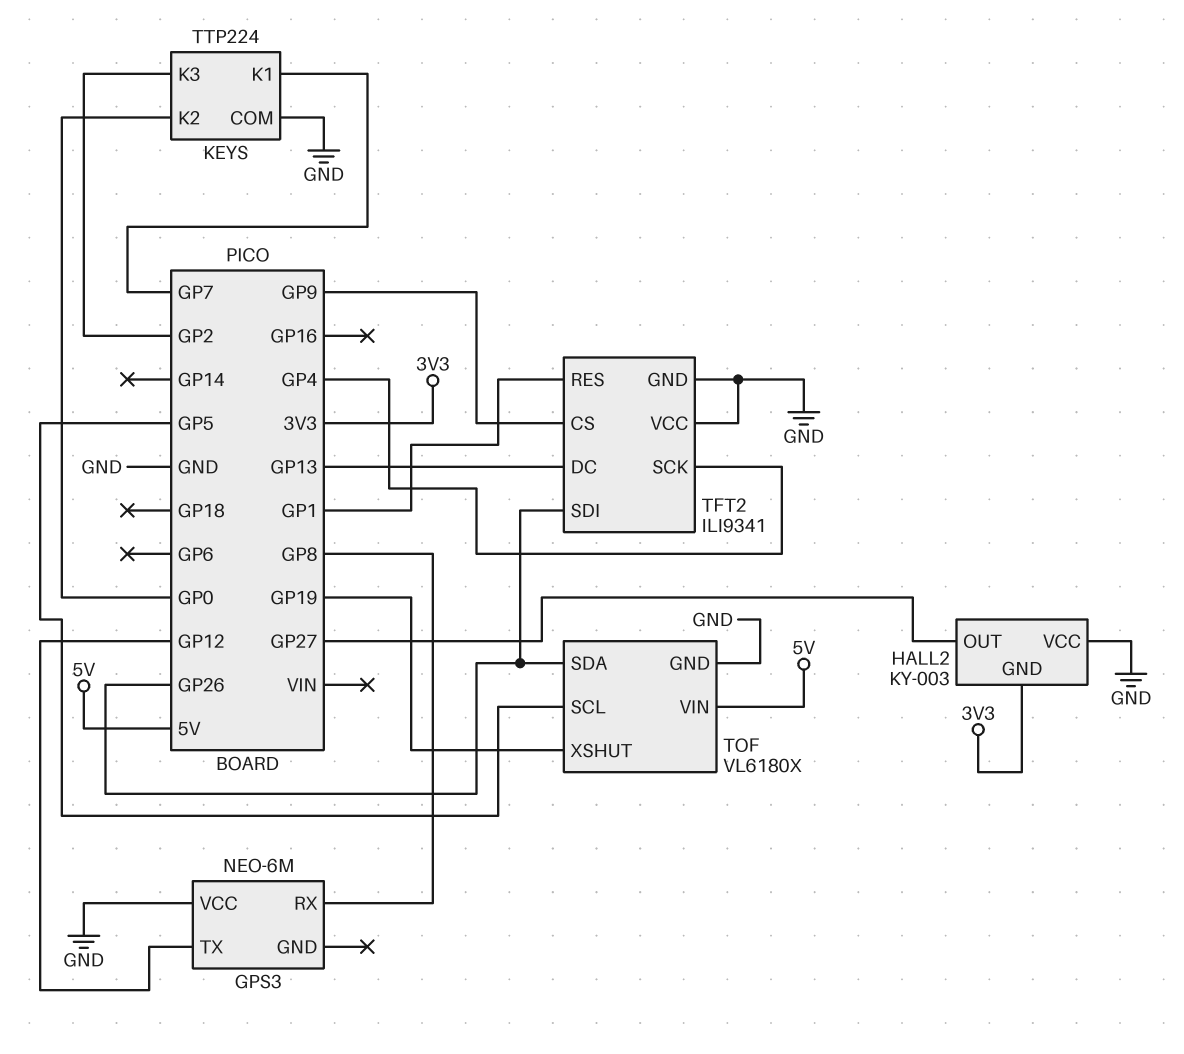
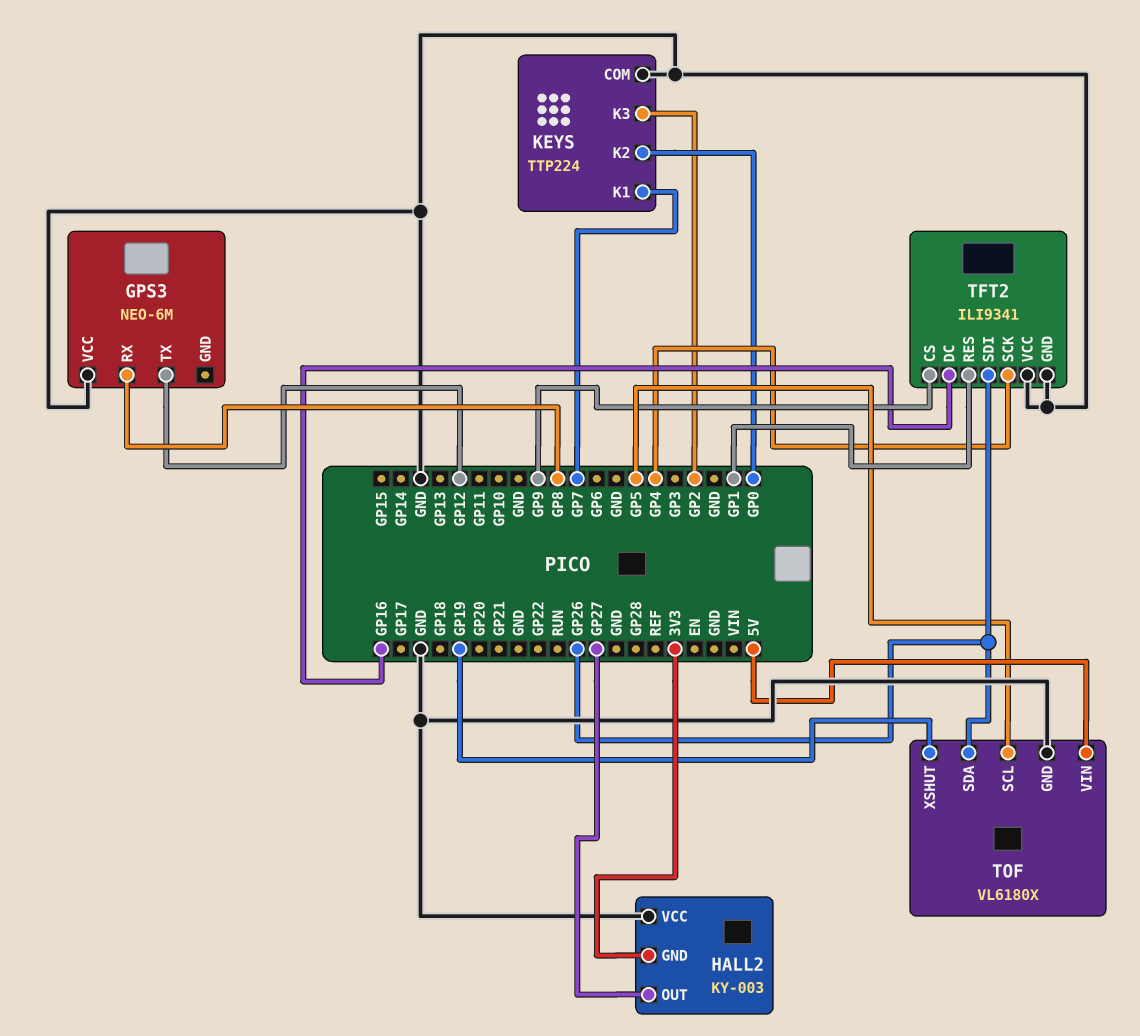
TFT2 pin DC: GP13 -> GP16

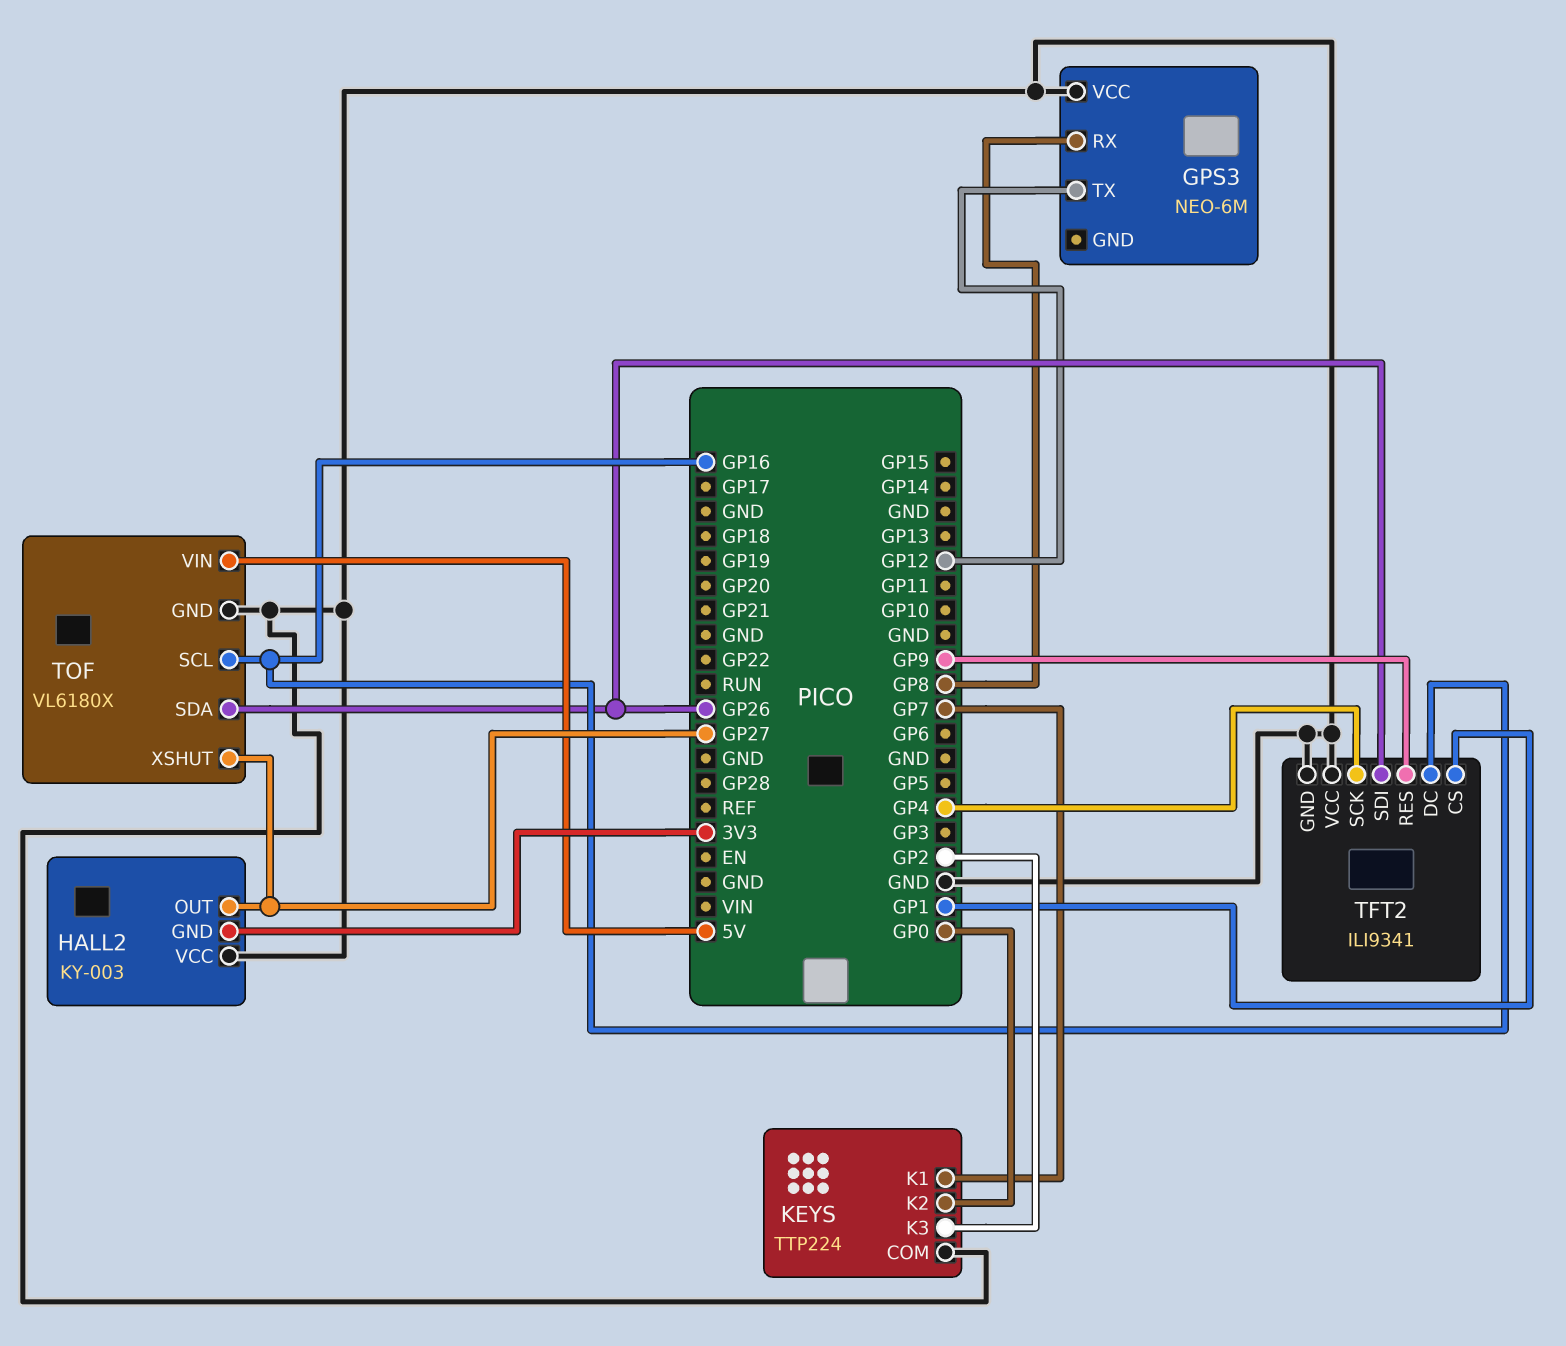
TFT2 pin CS: GP9 -> GP1
TFT2 pin RES: GP1 -> GP9
TOF pin SCL: GP5 -> GP16
TOF pin XSHUT: GP19 -> GP27

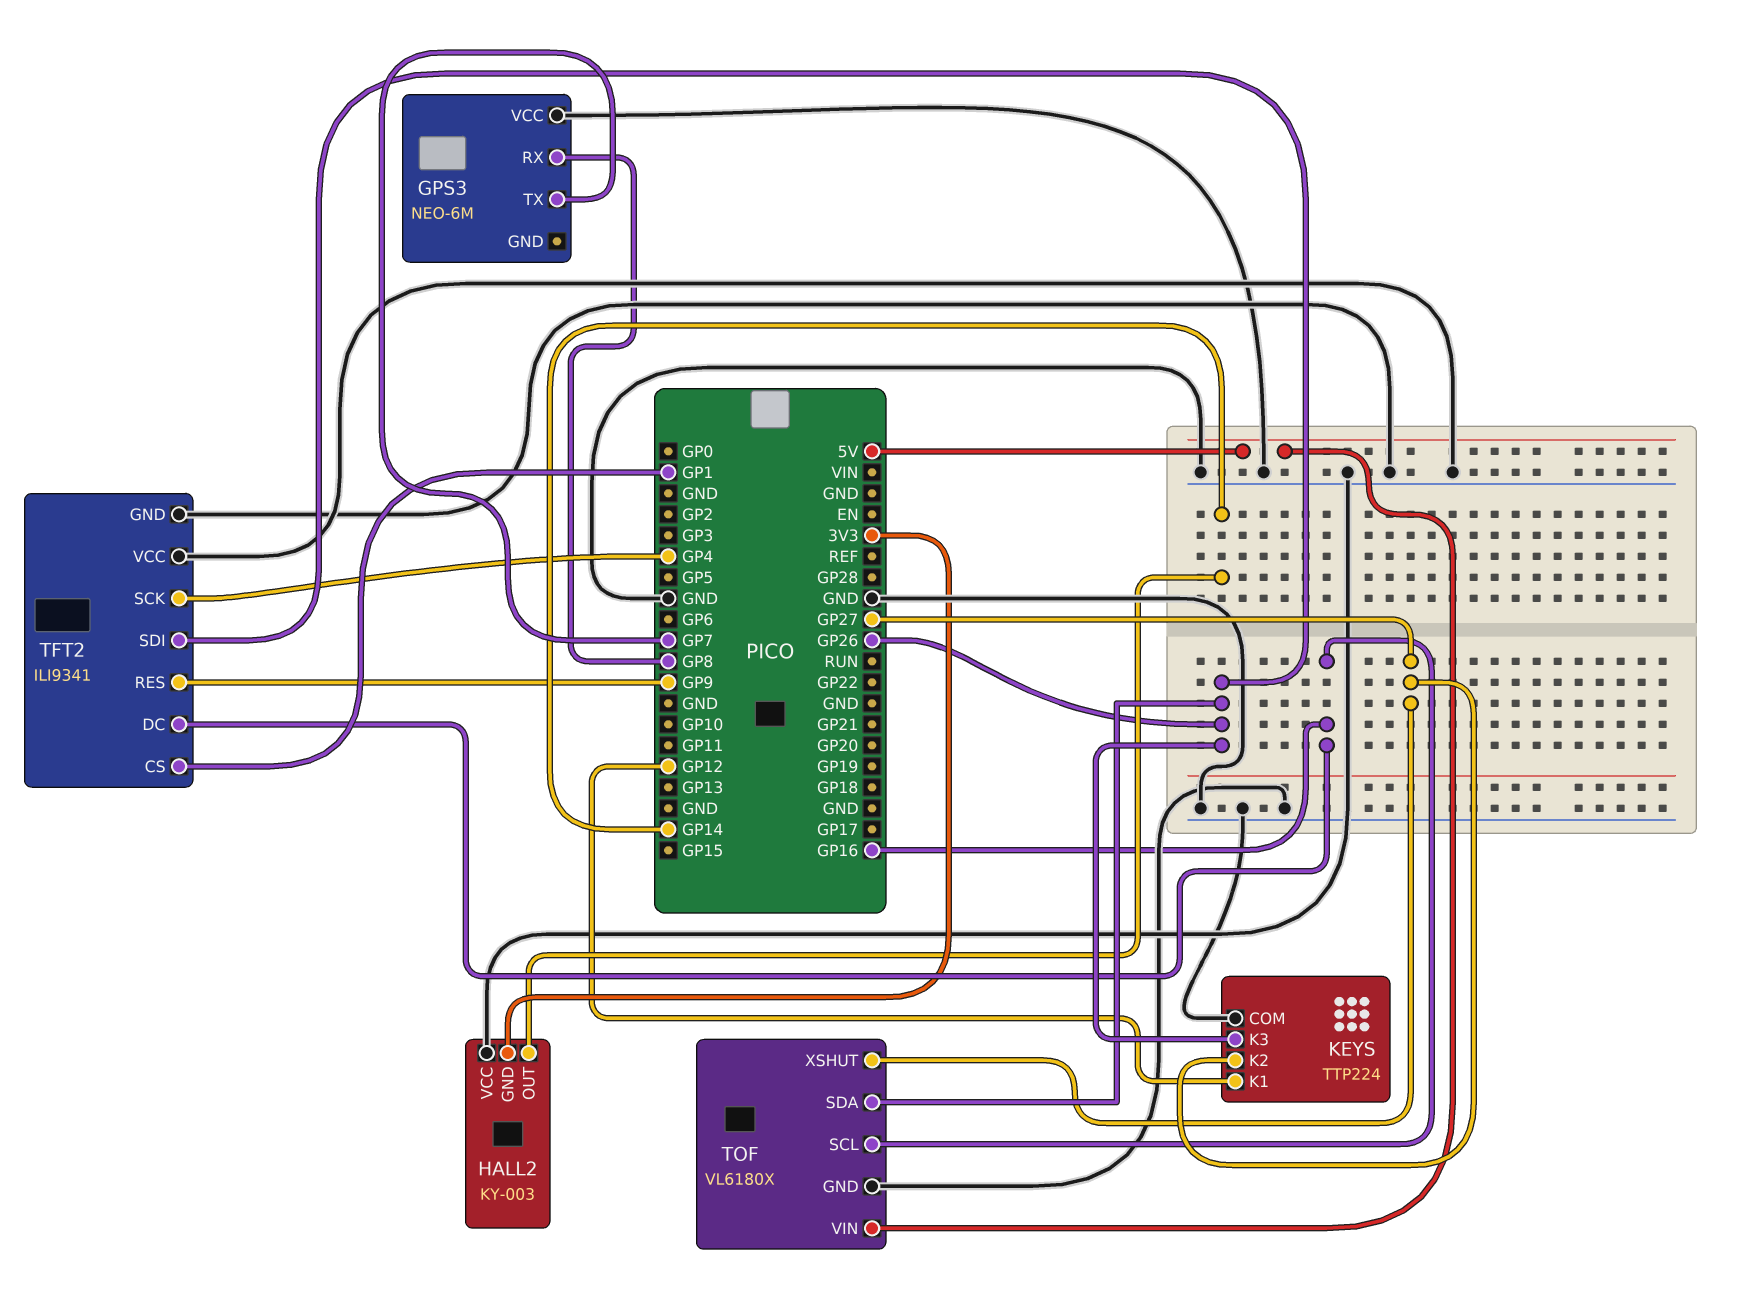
GPS3 pin TX: GP12 -> GP7
HALL2 pin OUT: GP27 -> GP14
KEYS pin K1: GP7 -> GP12
KEYS pin K2: GP0 -> GP27
KEYS pin K3: GP2 -> GP26

